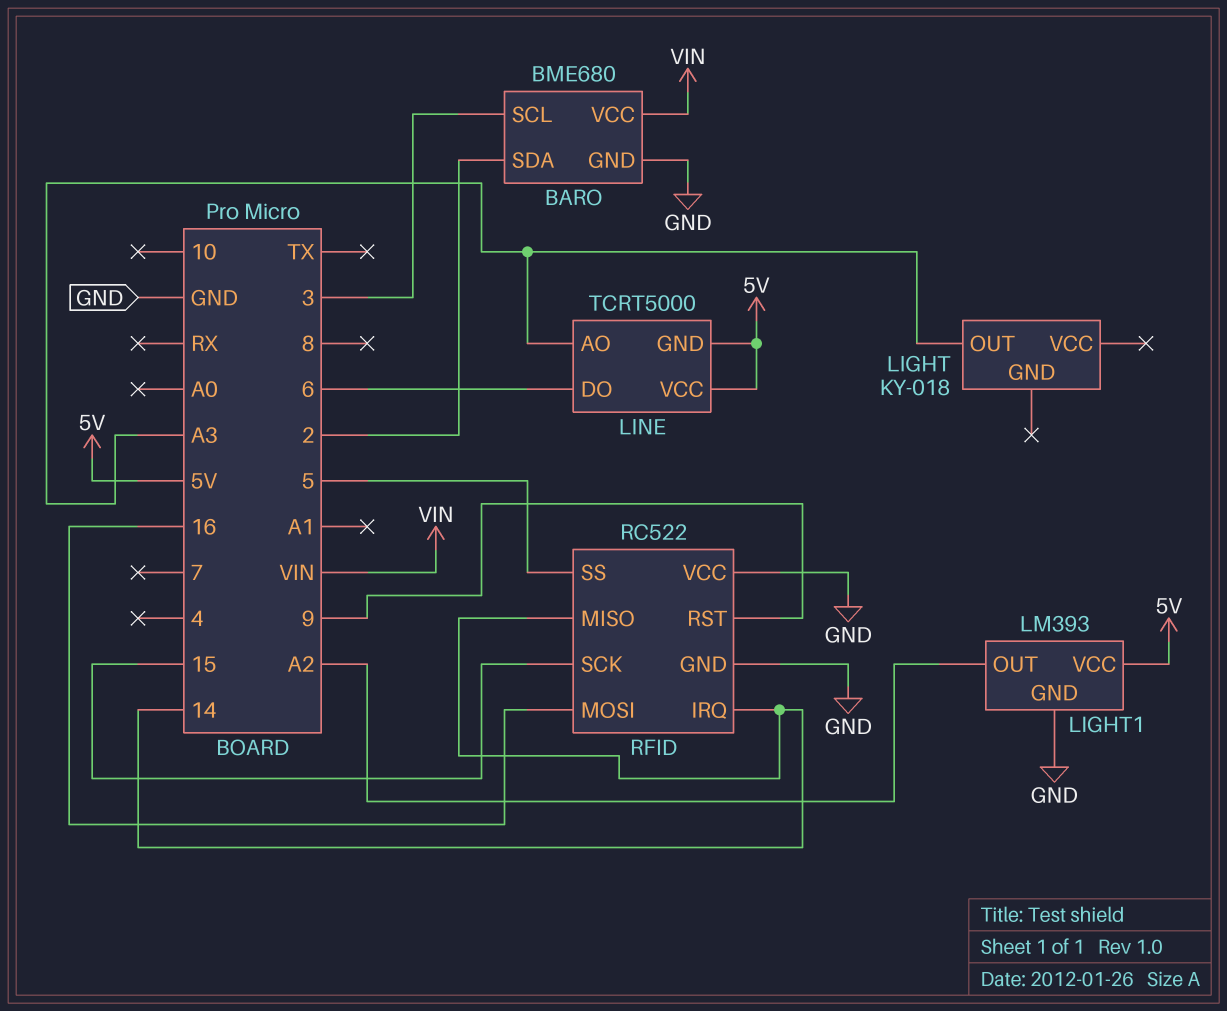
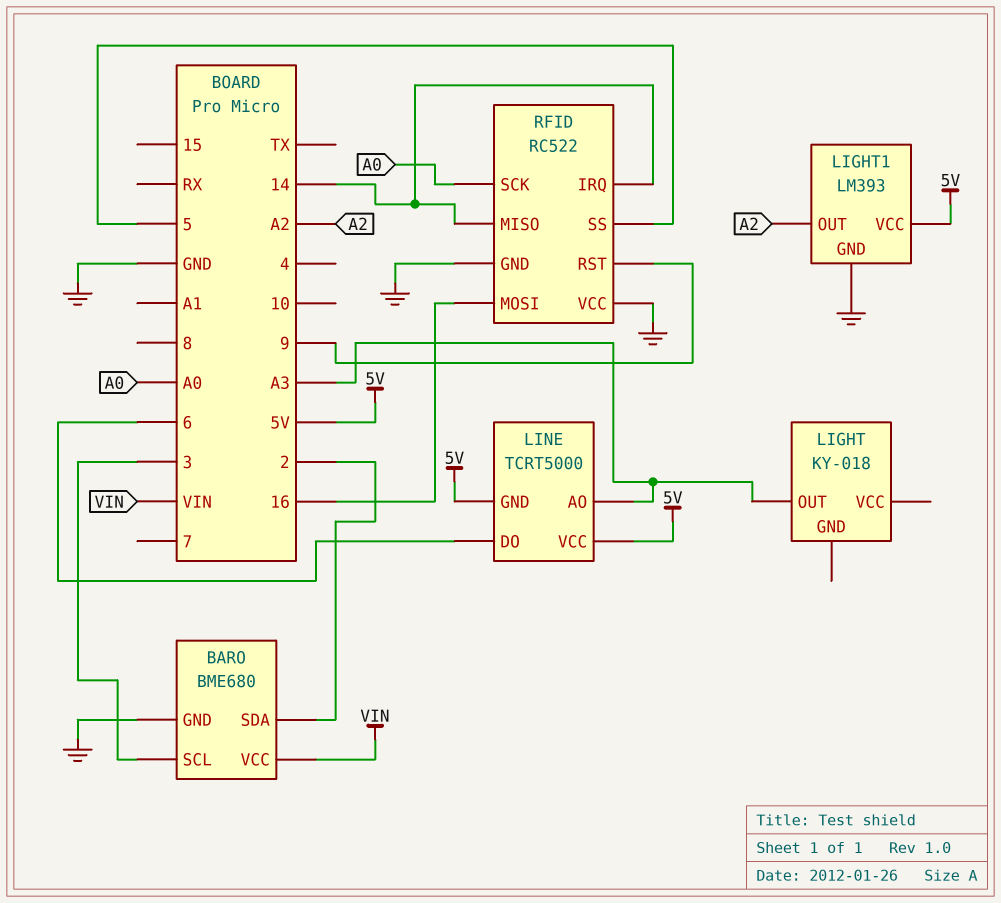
RFID pin SCK: 15 -> A0

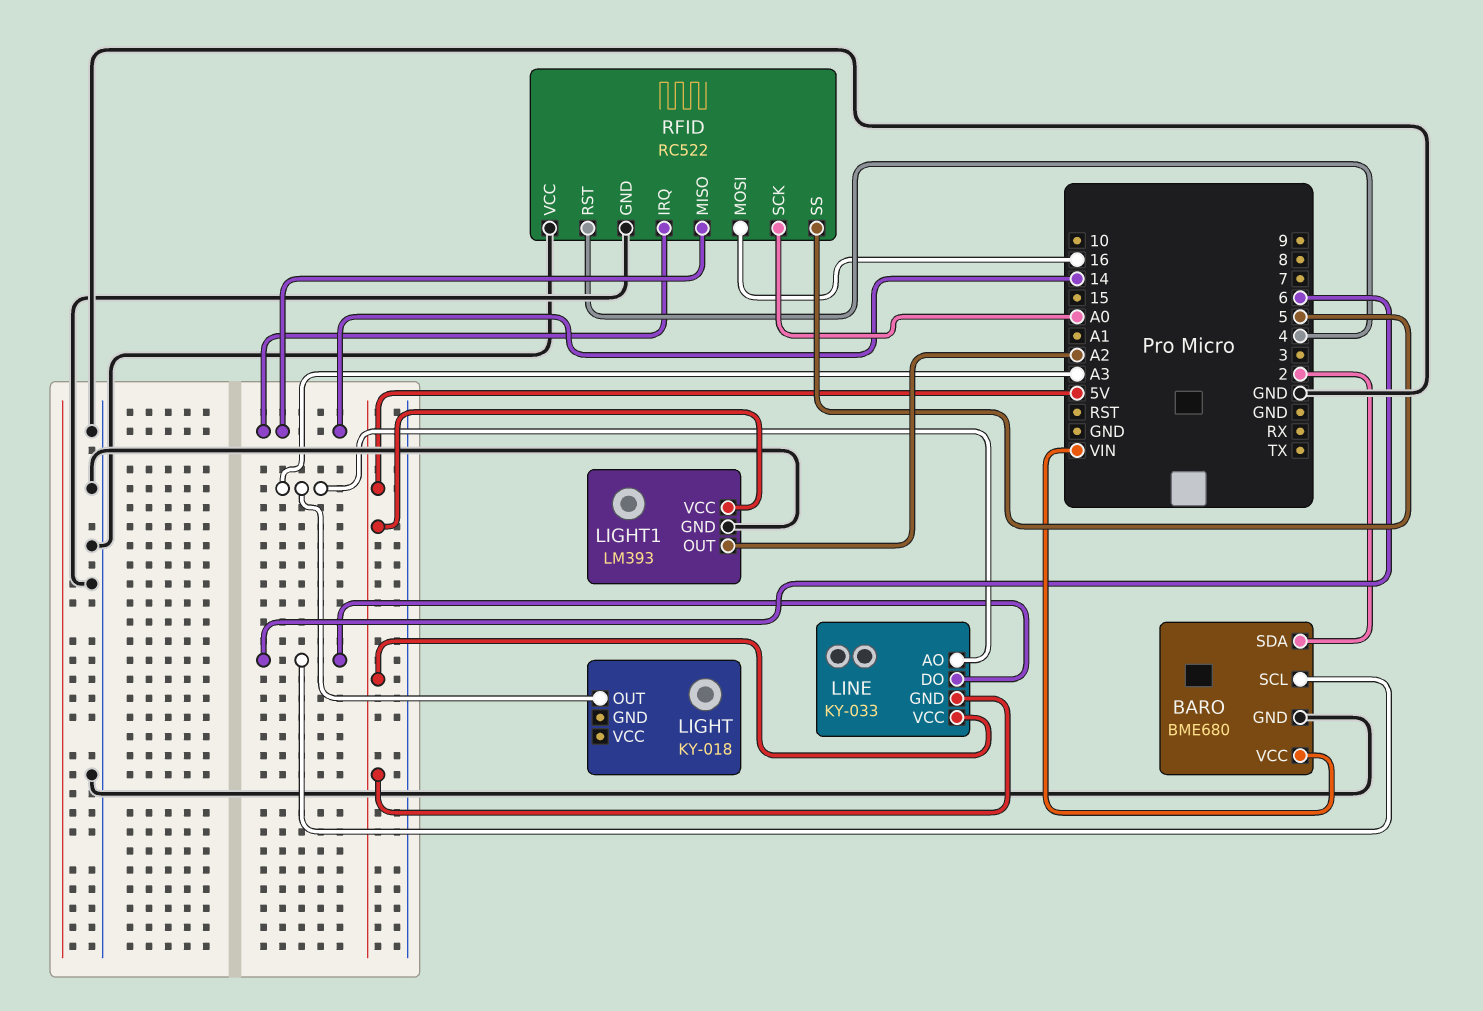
BARO pin SCL: 3 -> 6
LINE: TCRT5000 -> KY-033
RFID pin RST: 9 -> 4

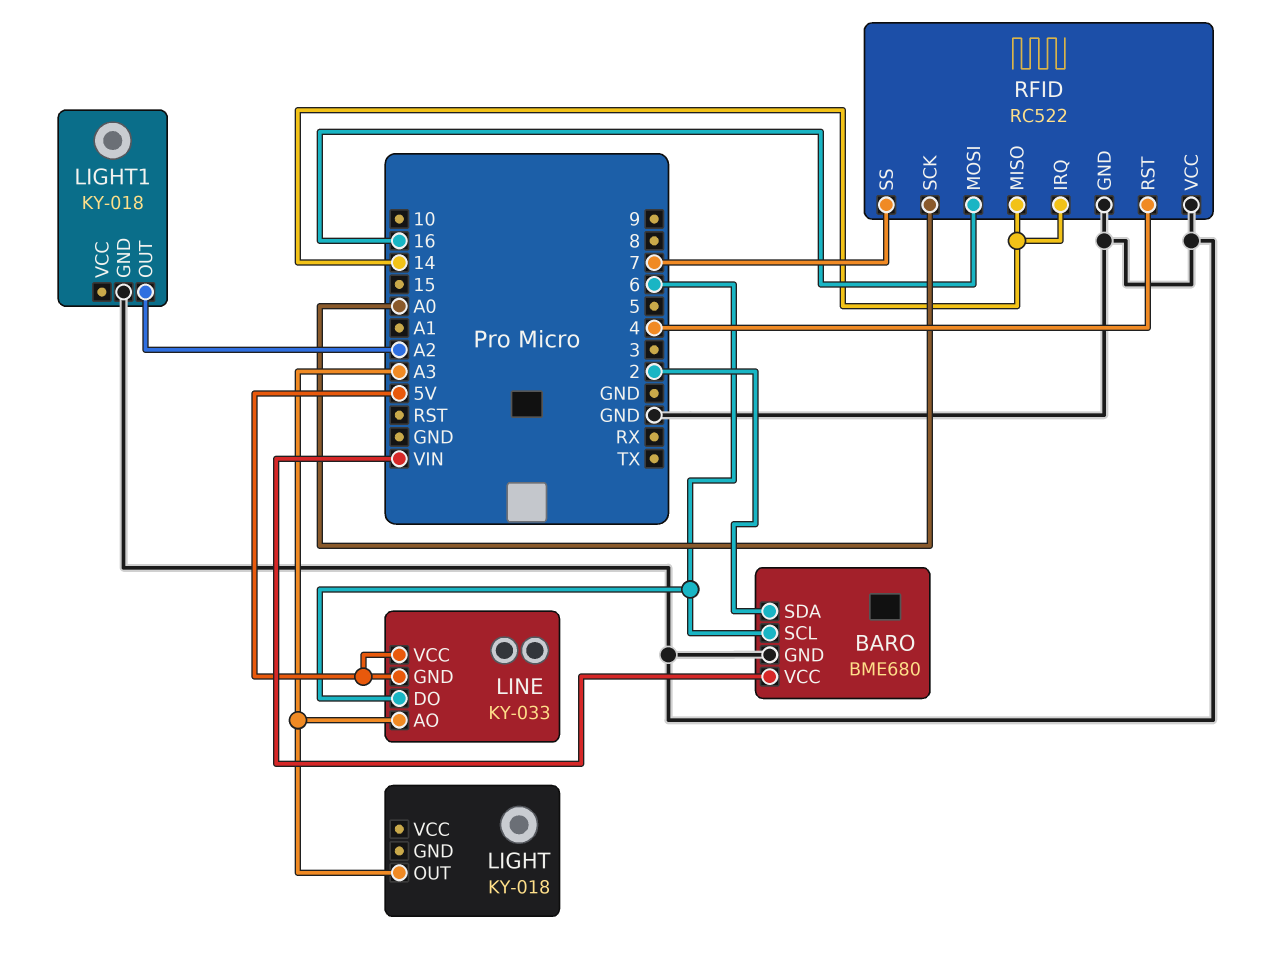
LIGHT1: LM393 -> KY-018
LIGHT1 pin VCC: 5V -> none
RFID pin SS: 5 -> 7

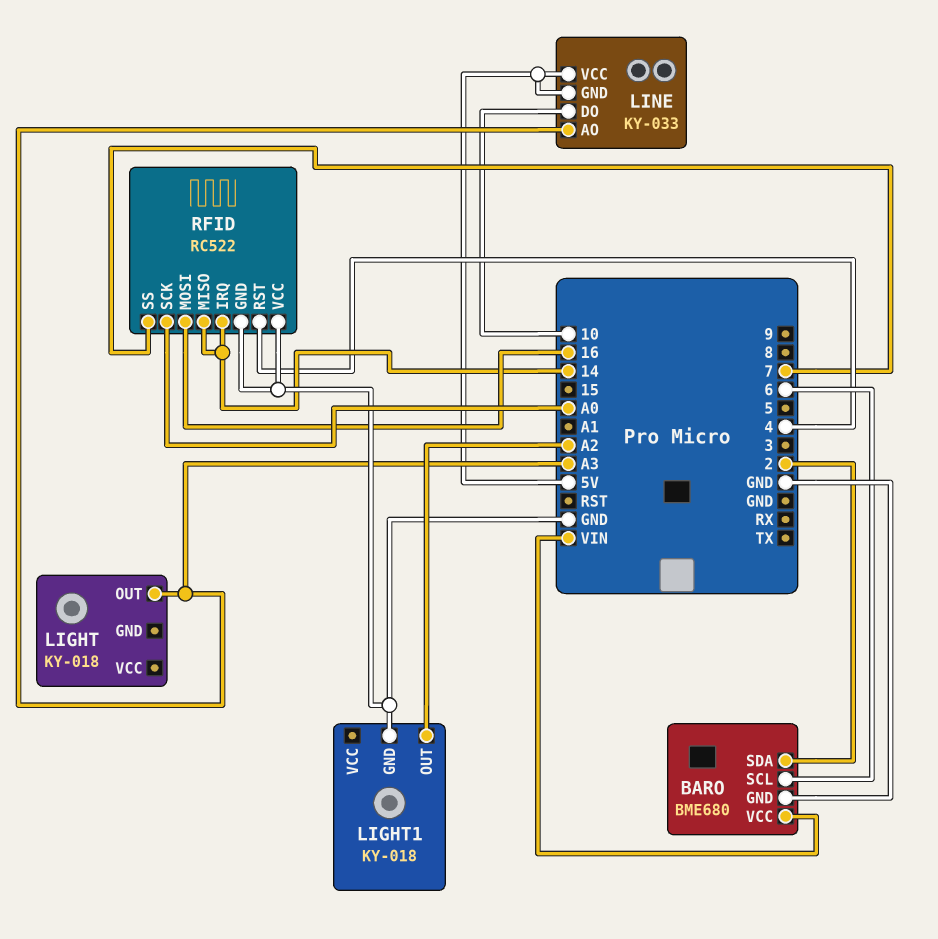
LINE pin DO: 6 -> 10

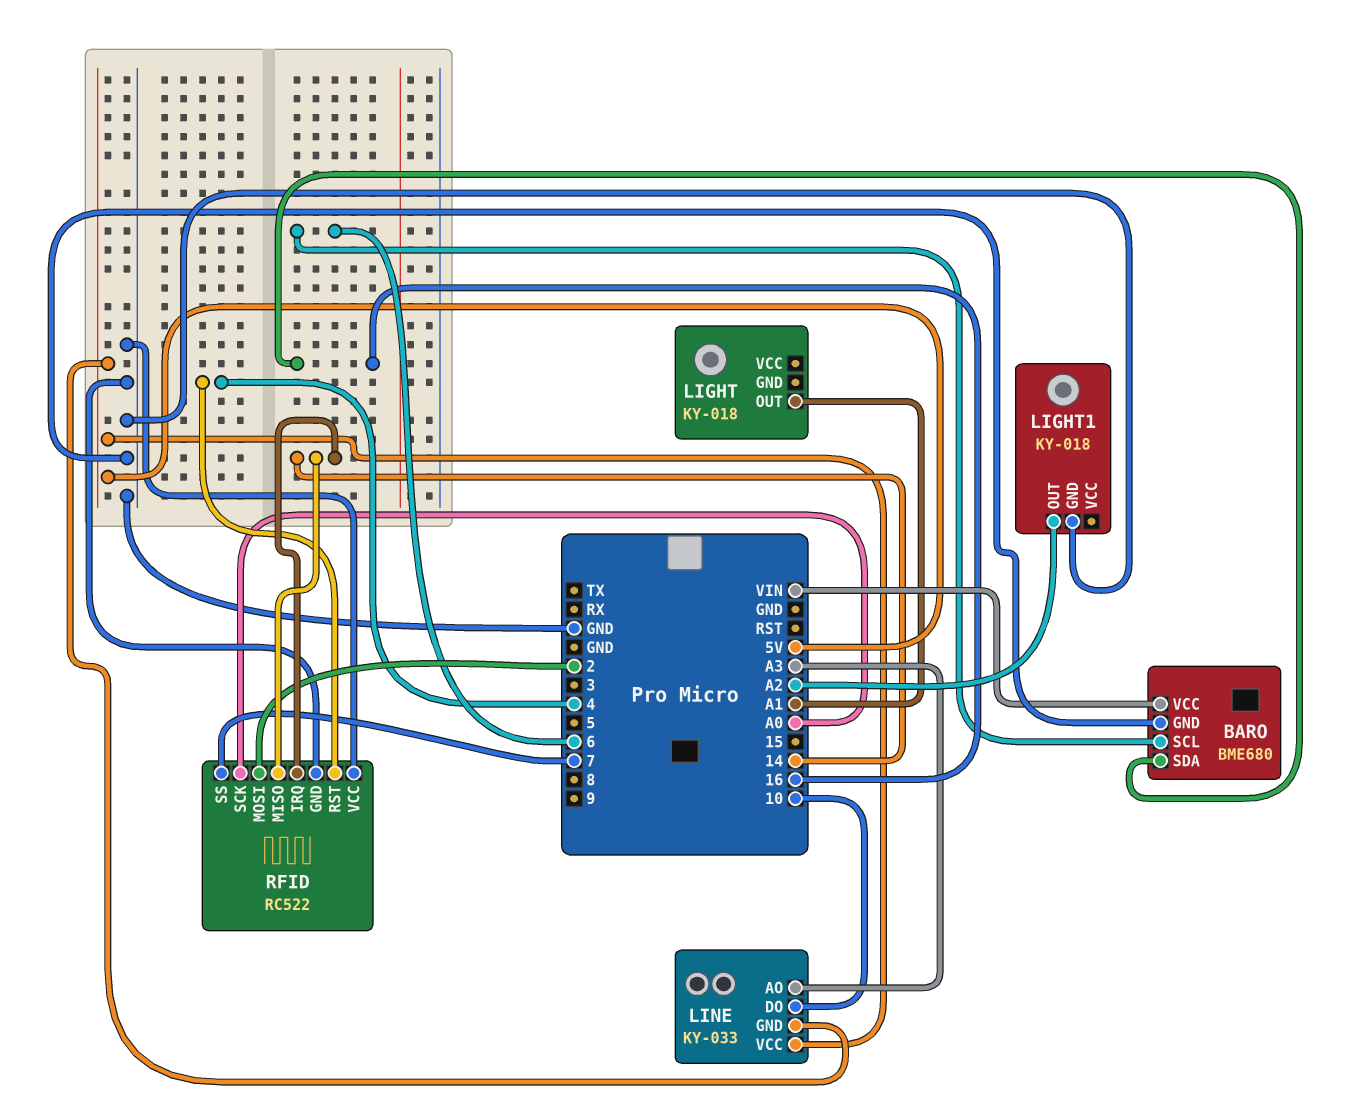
BARO pin SDA: 2 -> 16
LIGHT pin OUT: A3 -> A1
RFID pin MOSI: 16 -> 2

